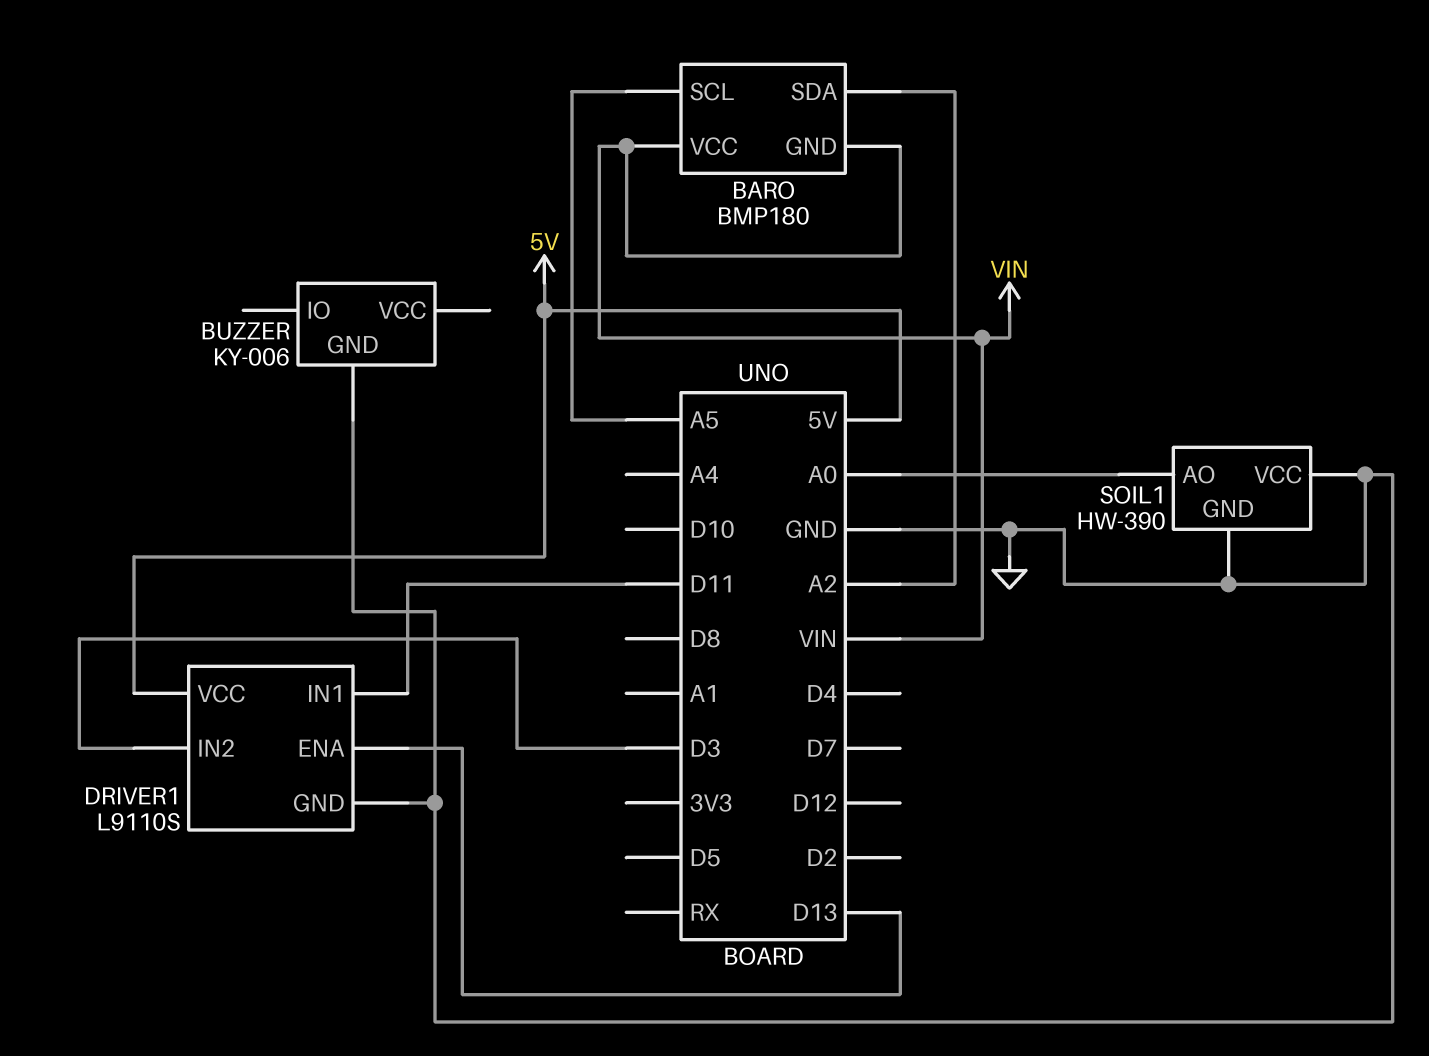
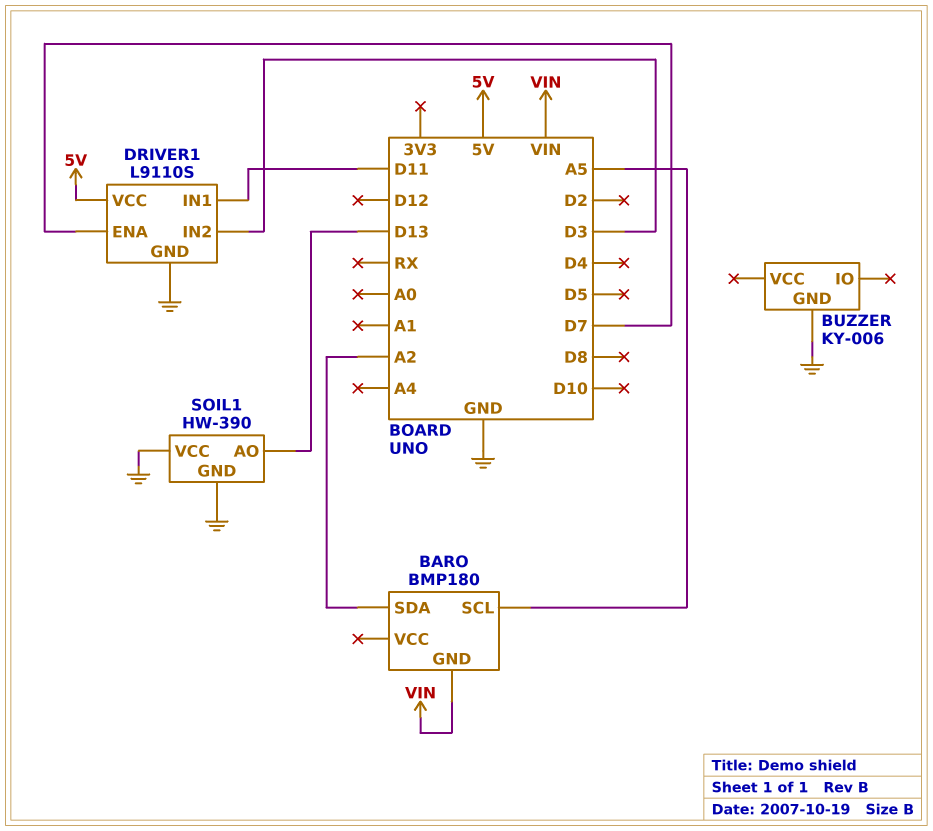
BARO pin VCC: VIN -> none
DRIVER1 pin ENA: D13 -> D7
SOIL1 pin AO: A0 -> D13

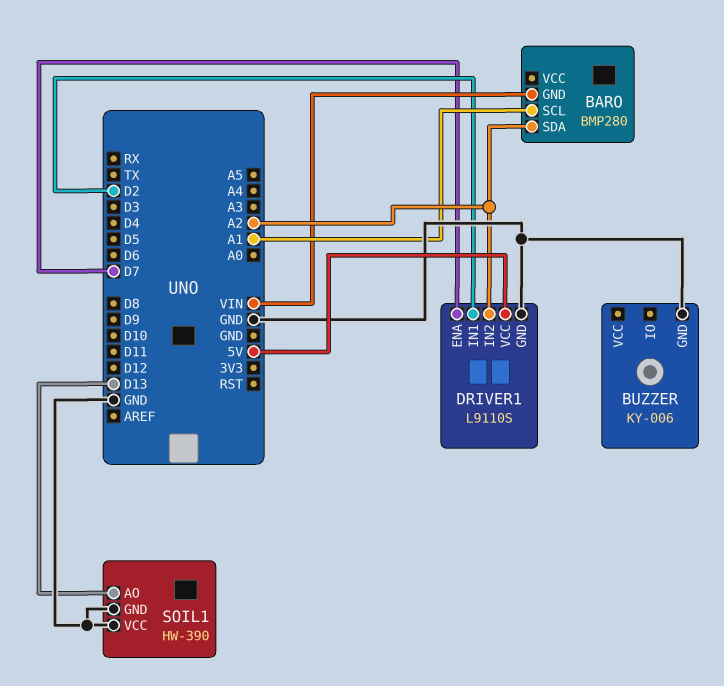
BARO: BMP180 -> BMP280
BARO pin SCL: A5 -> A1
DRIVER1 pin IN1: D11 -> D2
DRIVER1 pin IN2: D3 -> A2

